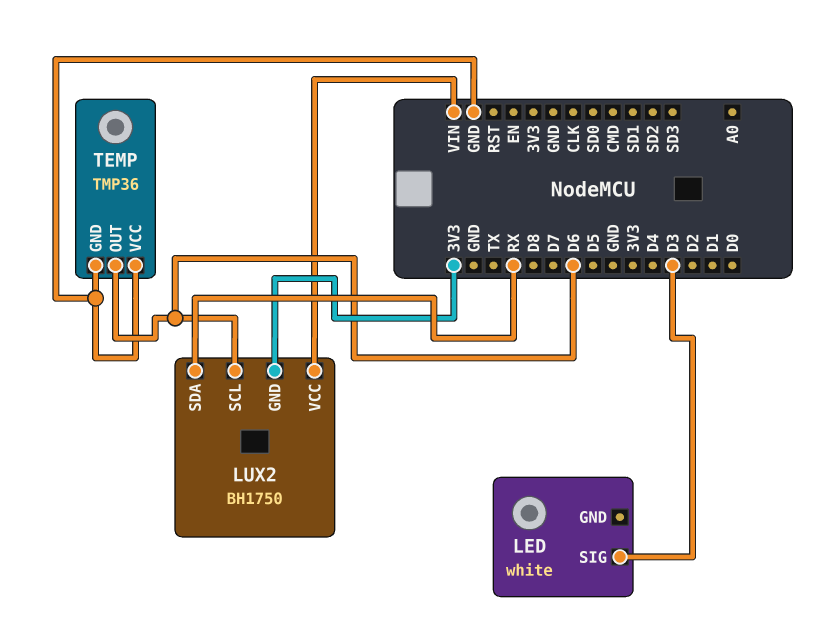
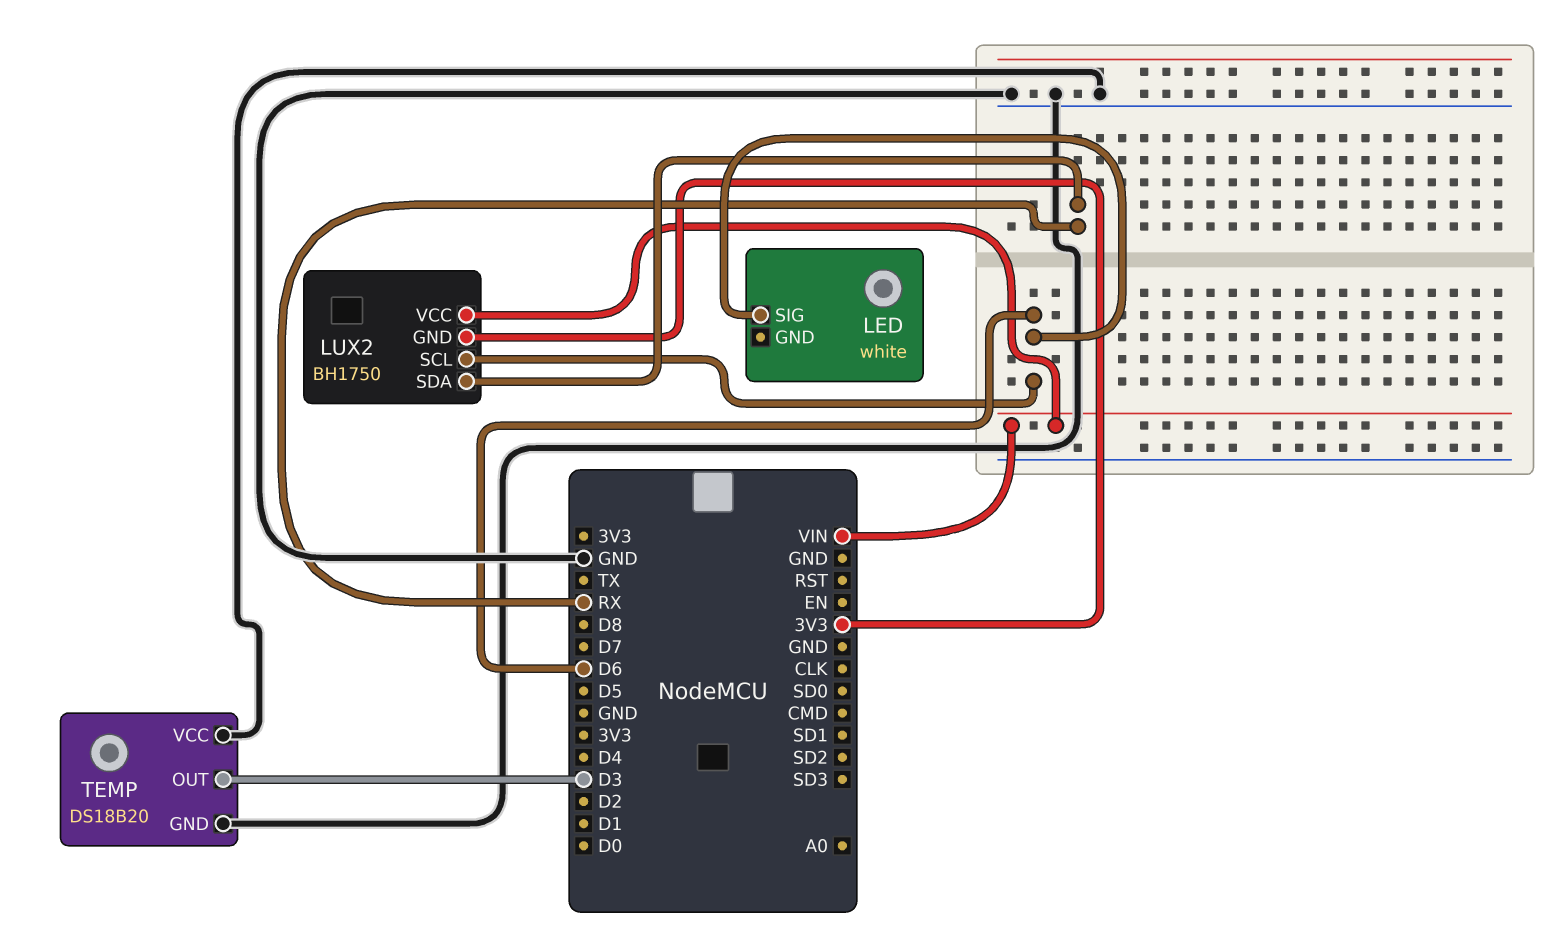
LED pin SIG: D3 -> D6
TEMP: TMP36 -> DS18B20
TEMP pin OUT: D6 -> D3

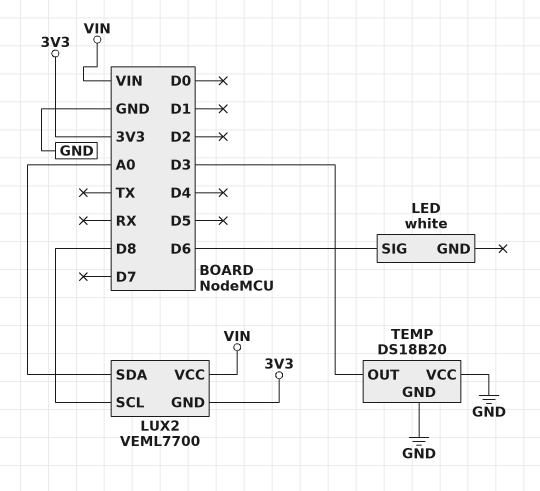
LUX2: BH1750 -> VEML7700
LUX2 pin SCL: D6 -> D8
LUX2 pin SDA: RX -> A0

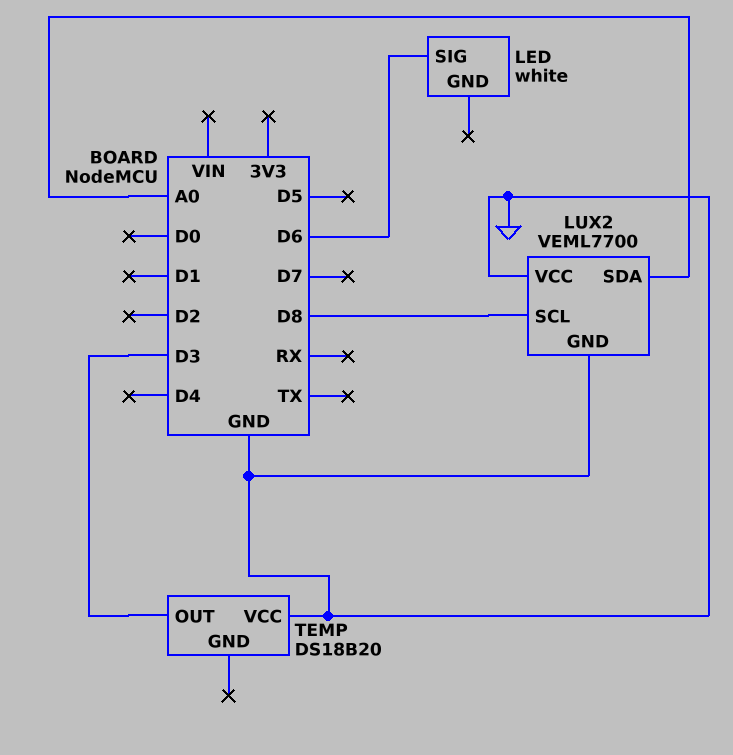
LUX2 pin GND: 3V3 -> GND
LUX2 pin VCC: VIN -> GND
TEMP pin GND: GND -> none

